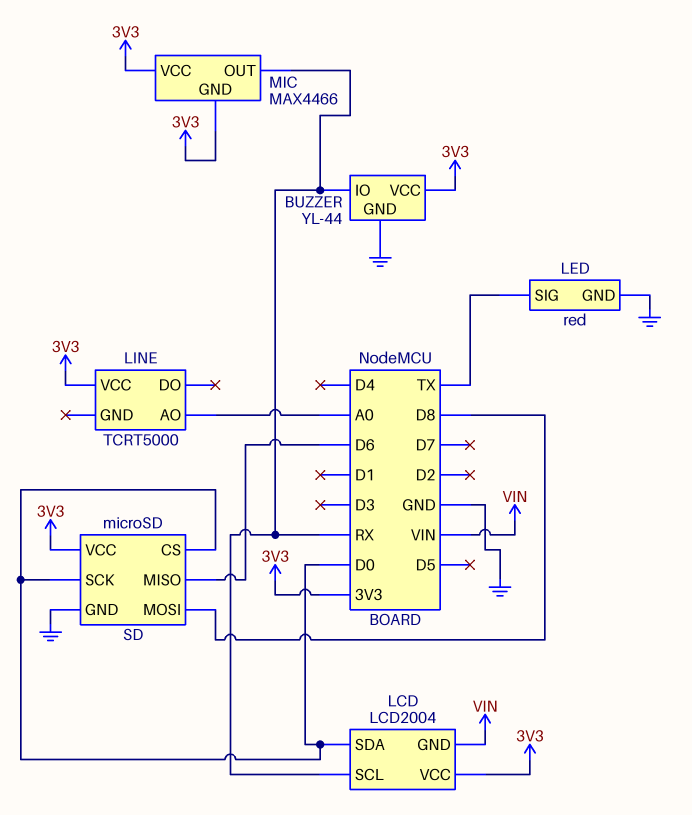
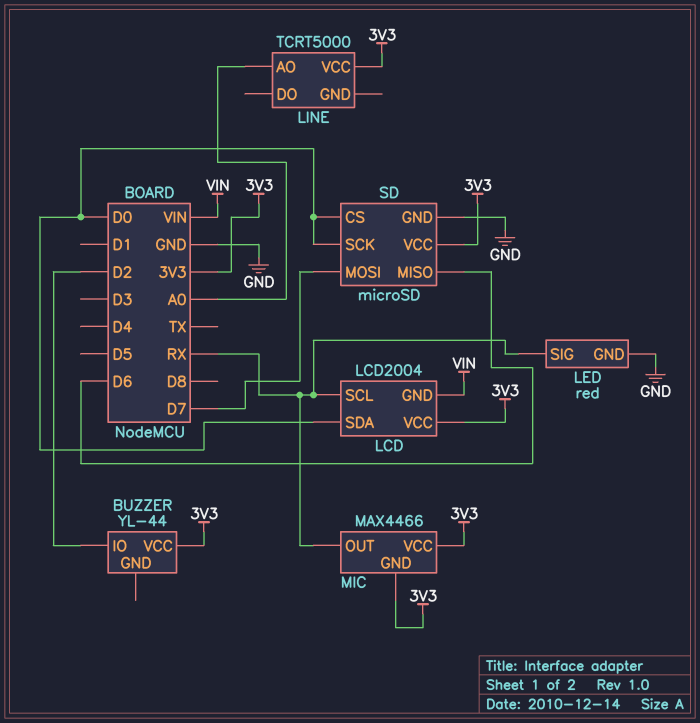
BUZZER pin GND: GND -> none
BUZZER pin IO: RX -> D2
LED pin SIG: TX -> RX
SD pin MOSI: D8 -> D7

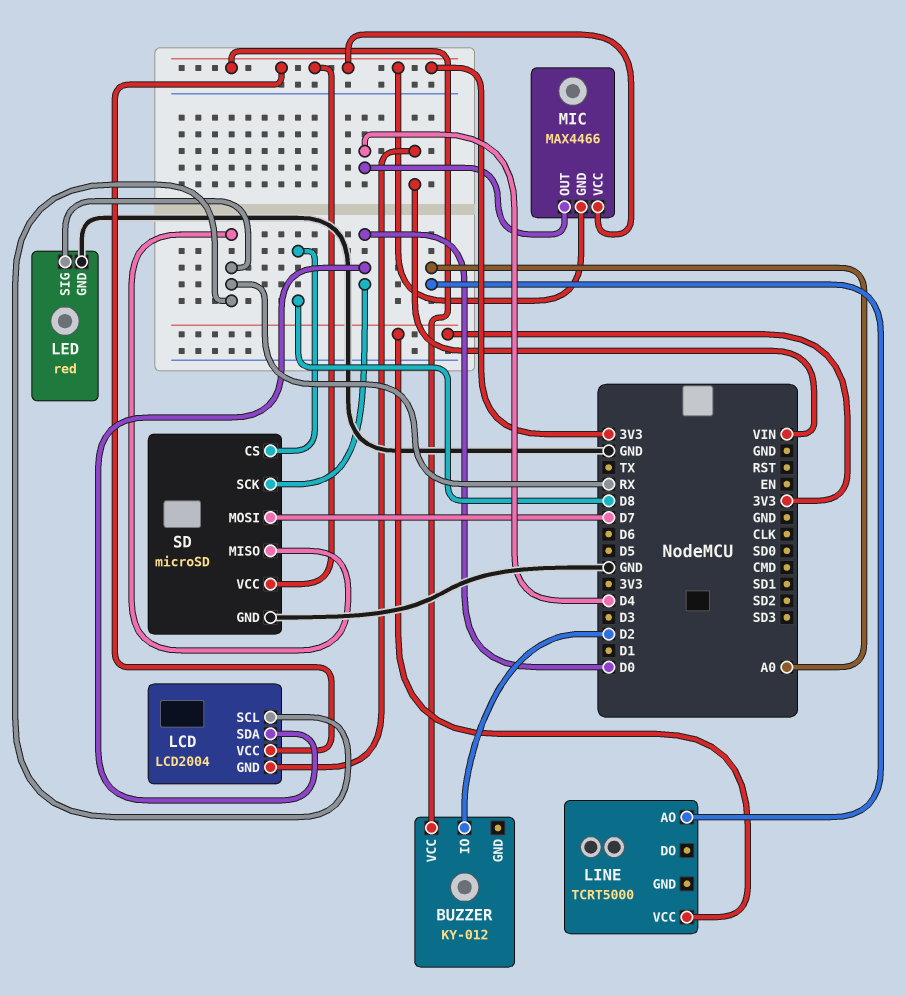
BUZZER: YL-44 -> KY-012
MIC pin OUT: RX -> D4
SD pin CS: D0 -> D8
SD pin MISO: D6 -> RX

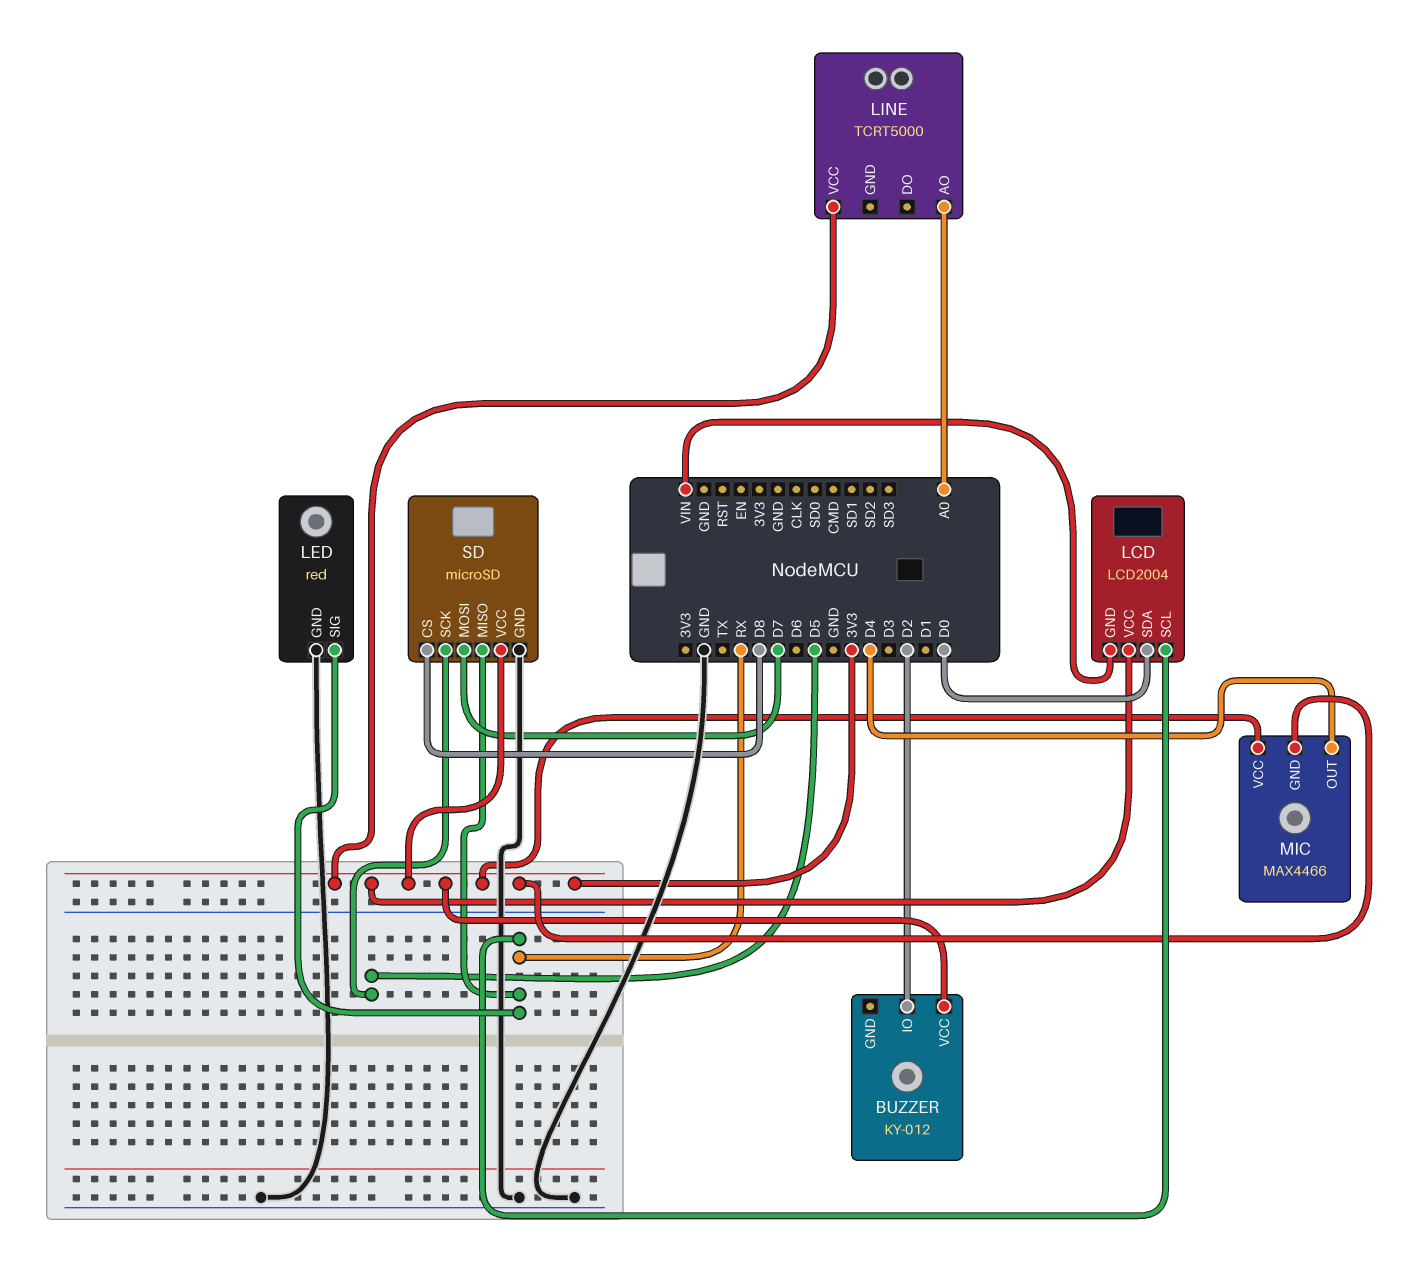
SD pin SCK: D0 -> D5

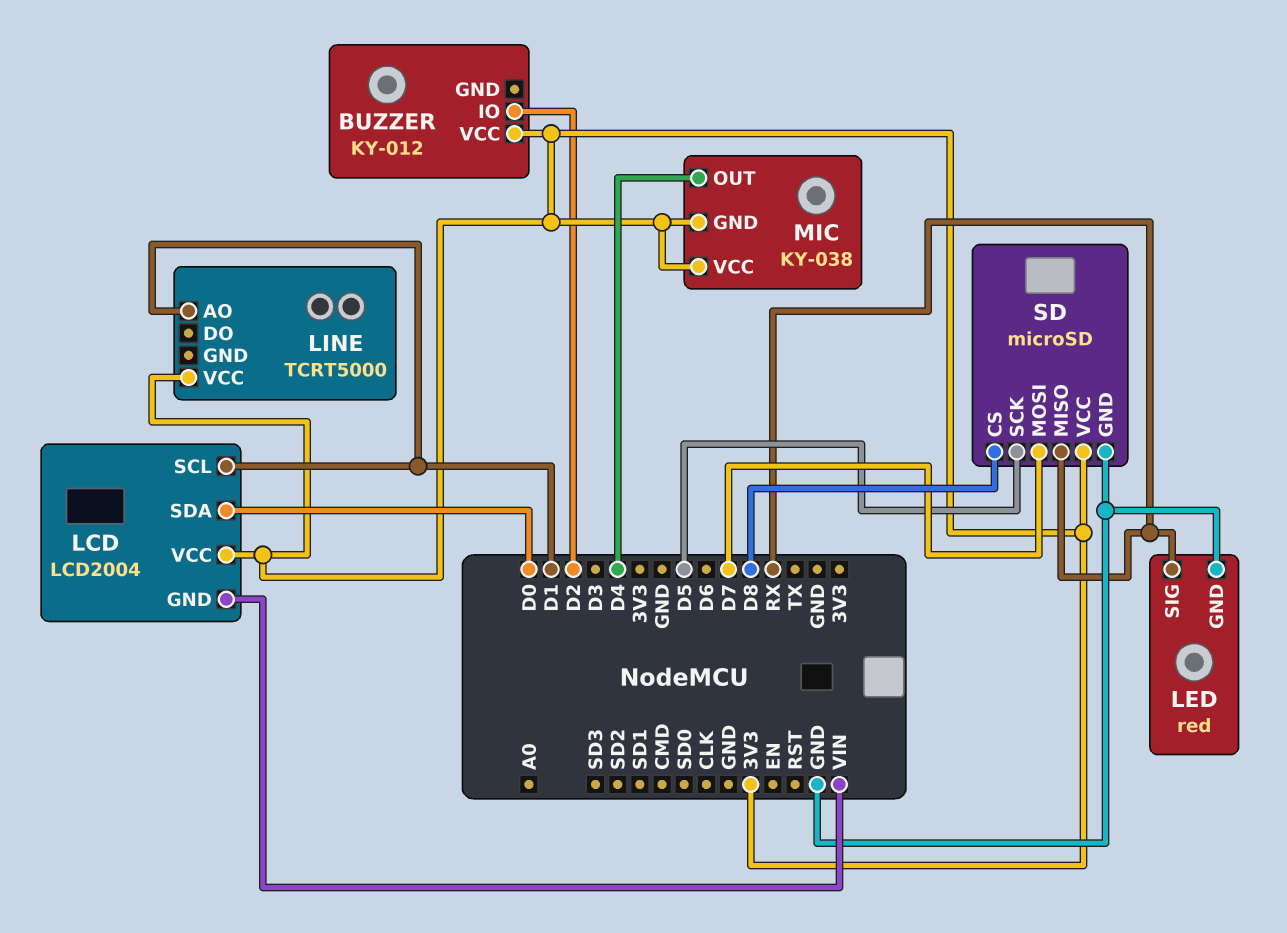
LCD pin SCL: RX -> D1
LINE pin AO: A0 -> D1
MIC: MAX4466 -> KY-038

